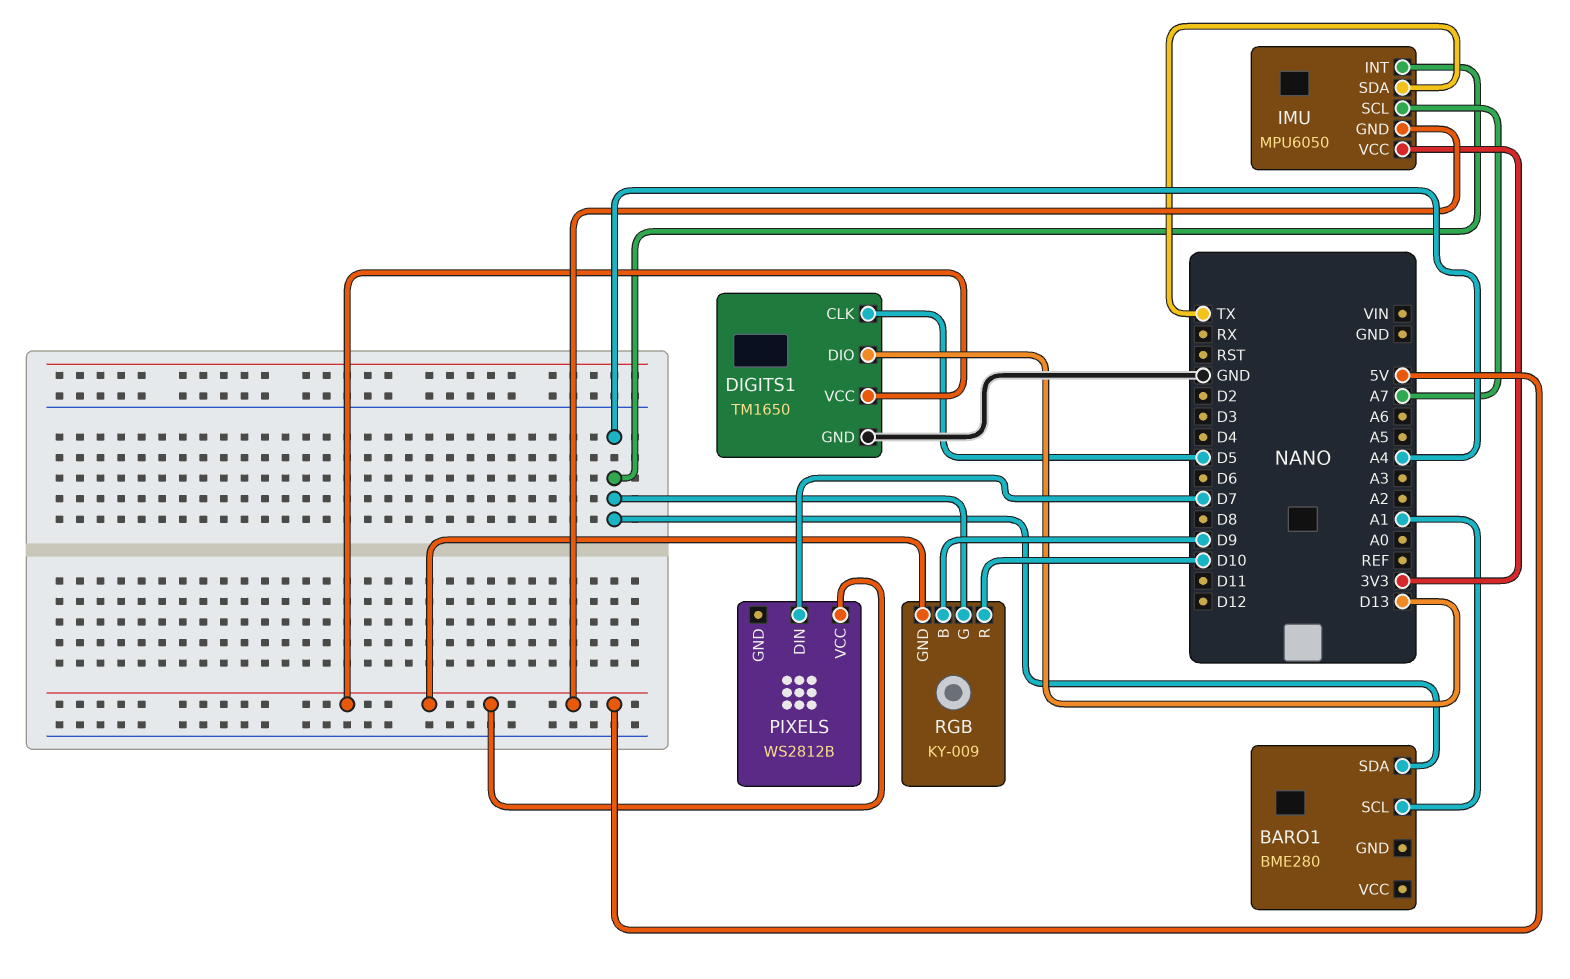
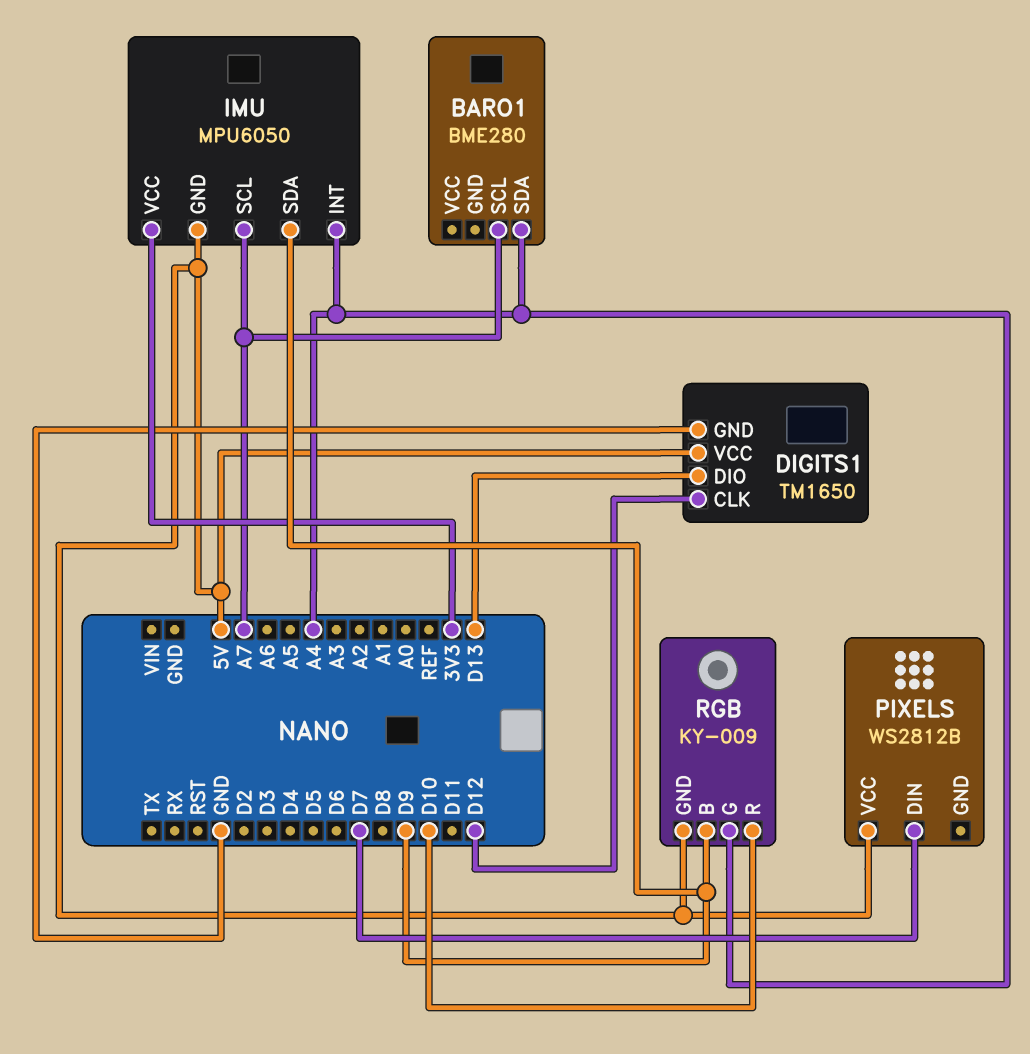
BARO1 pin SCL: A1 -> A7
DIGITS1 pin CLK: D5 -> D12
IMU pin SDA: TX -> D9

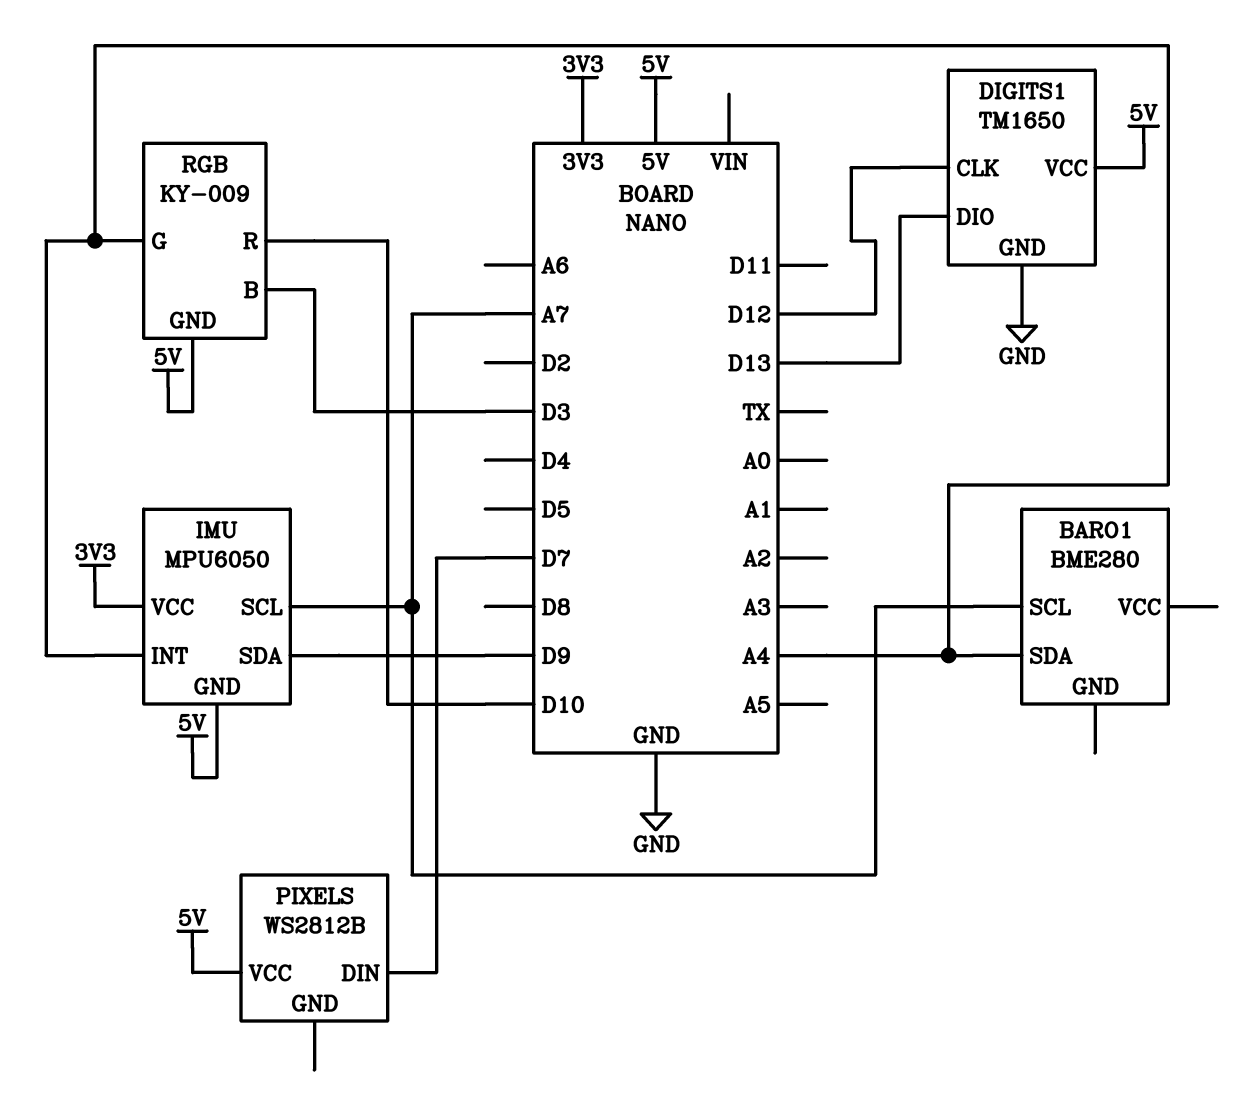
RGB pin B: D9 -> D3

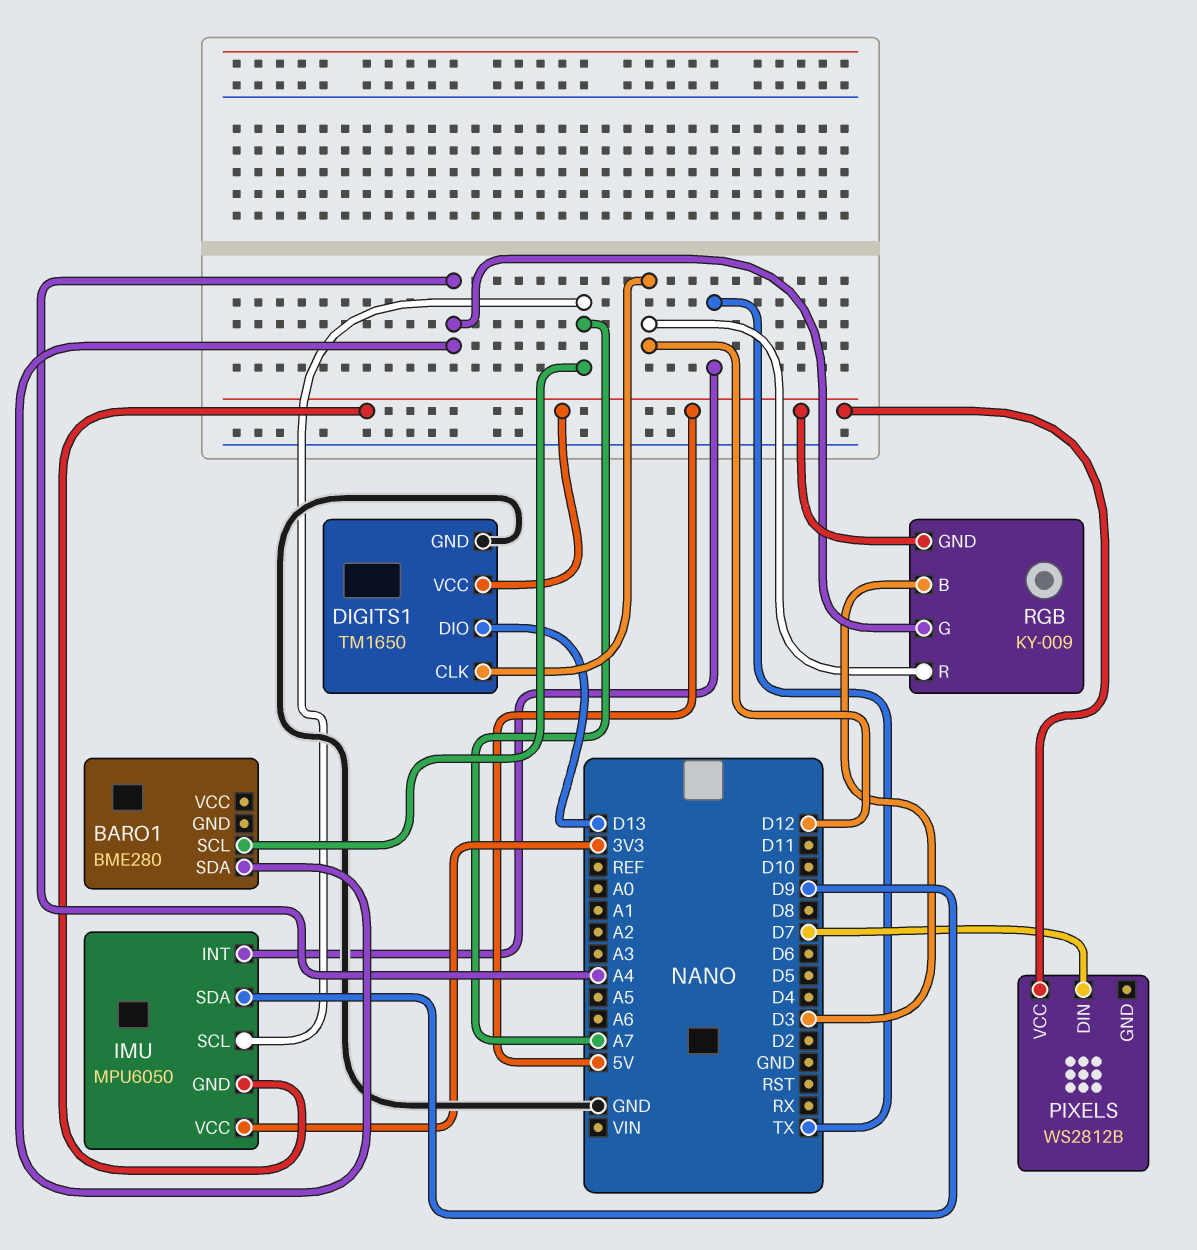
IMU pin INT: A4 -> TX
RGB pin R: D10 -> D12

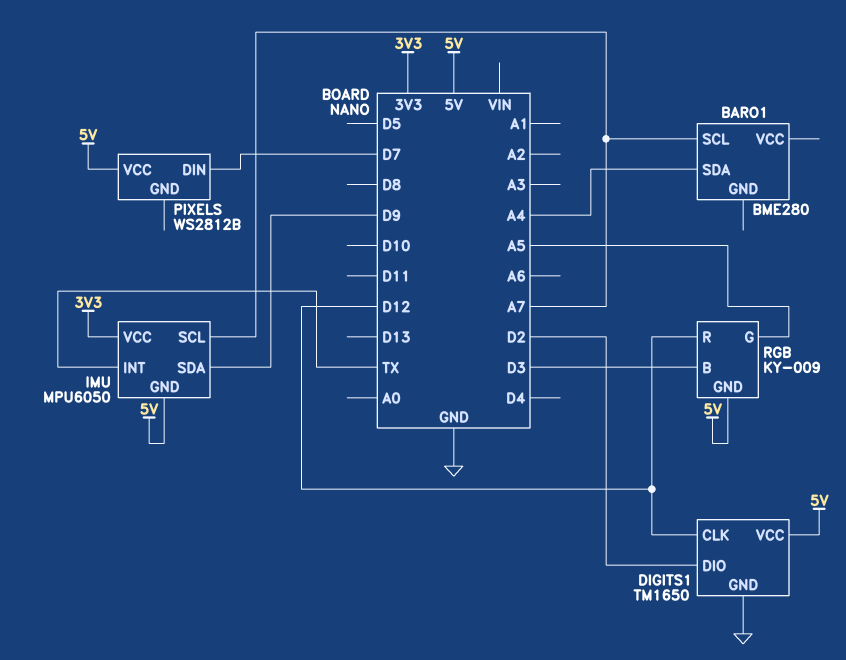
DIGITS1 pin DIO: D13 -> D2
RGB pin G: A4 -> A5

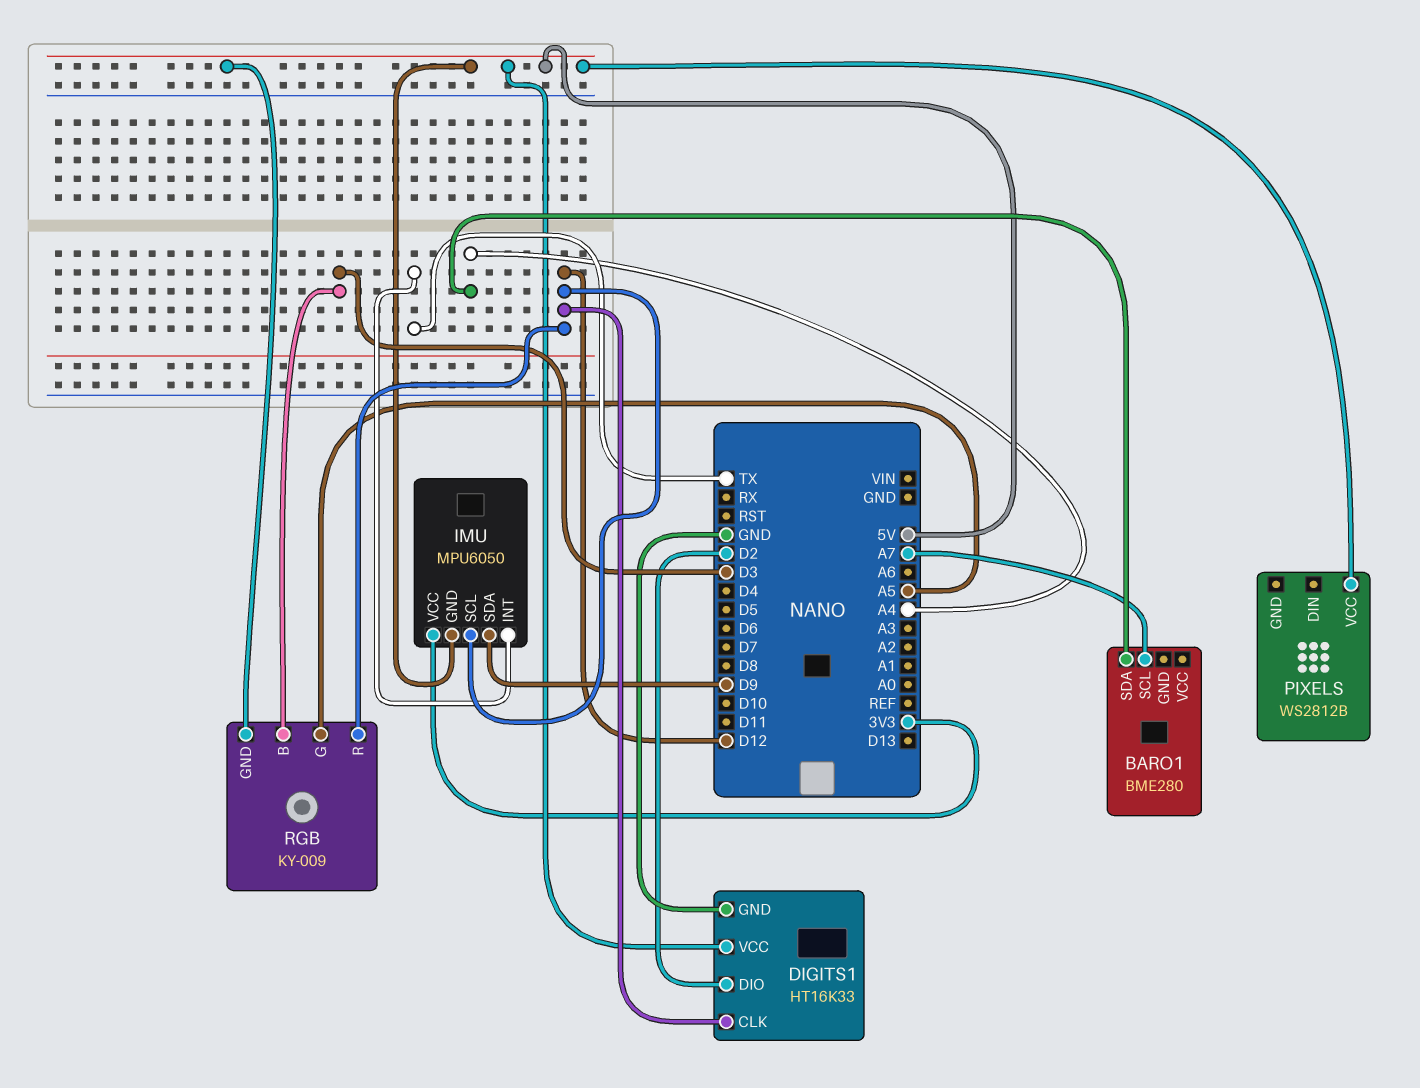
DIGITS1: TM1650 -> HT16K33
IMU pin SCL: A7 -> D12
PIXELS pin DIN: D7 -> none

